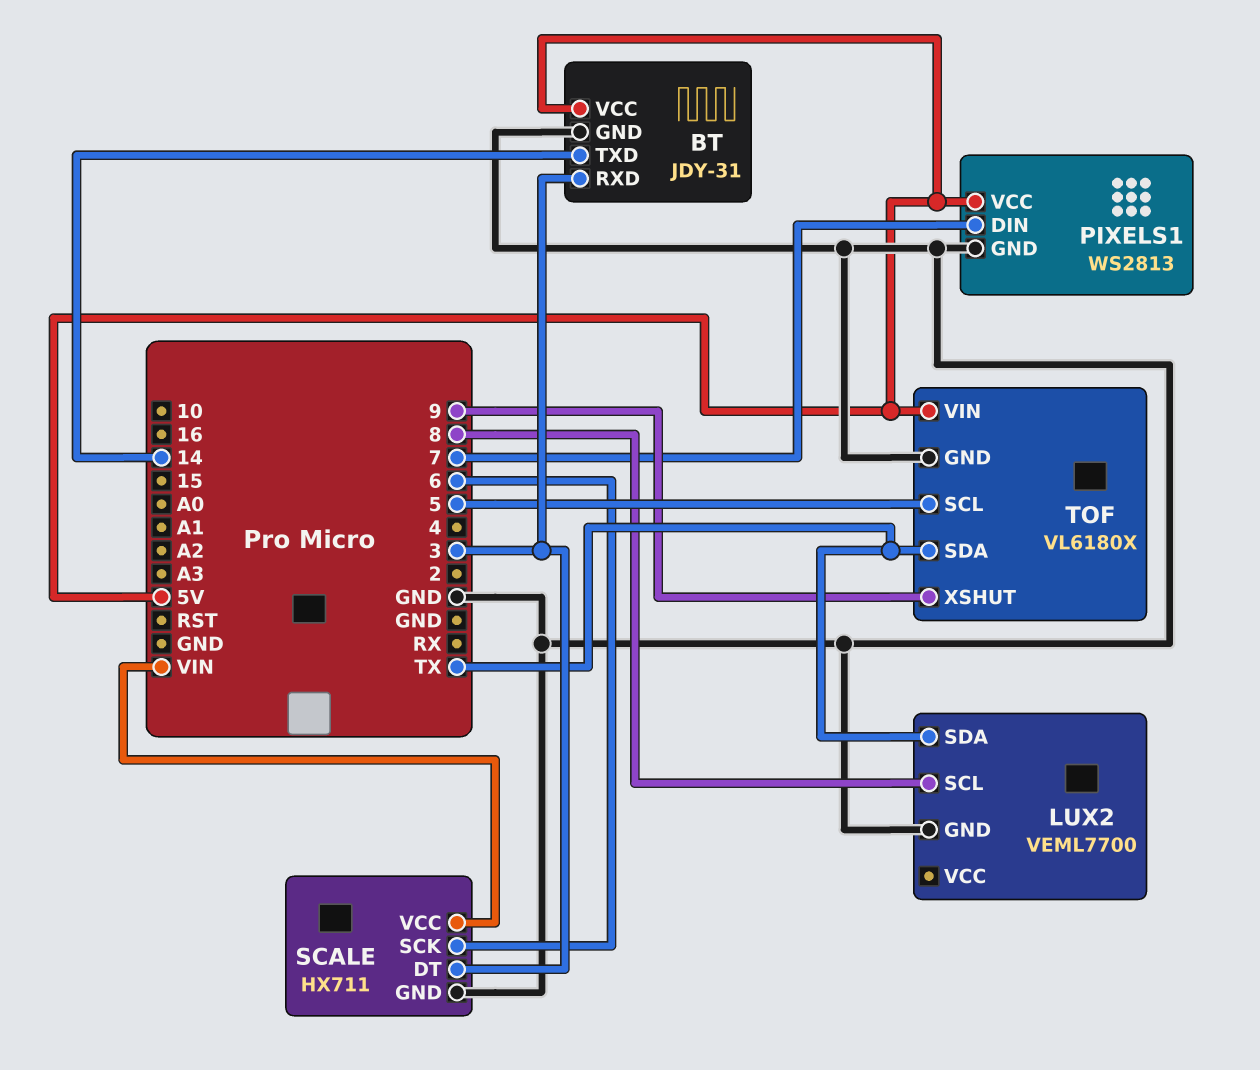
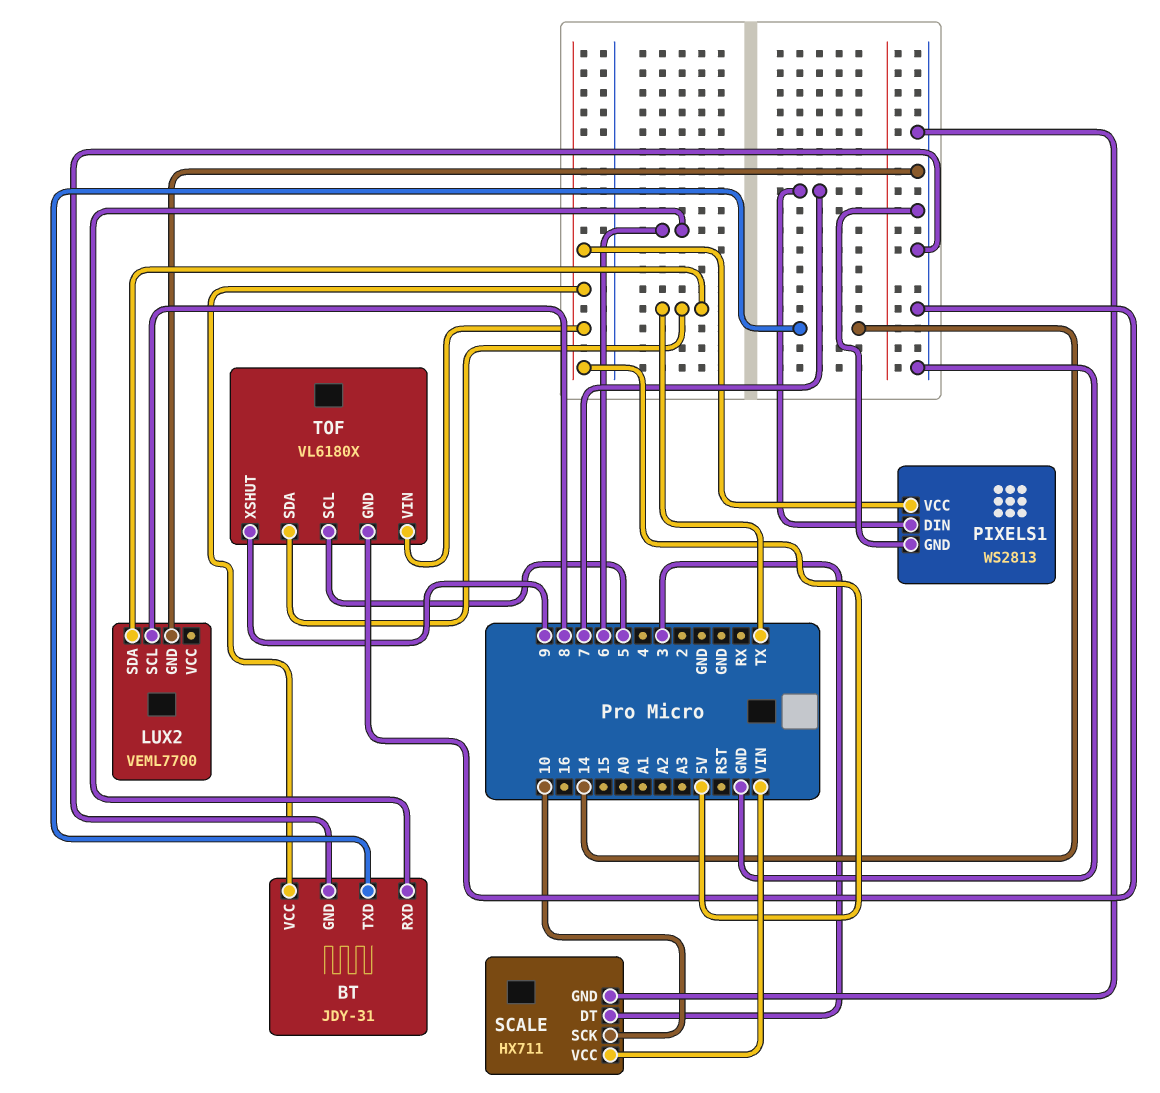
BT pin RXD: 3 -> 6
SCALE pin SCK: 6 -> 10

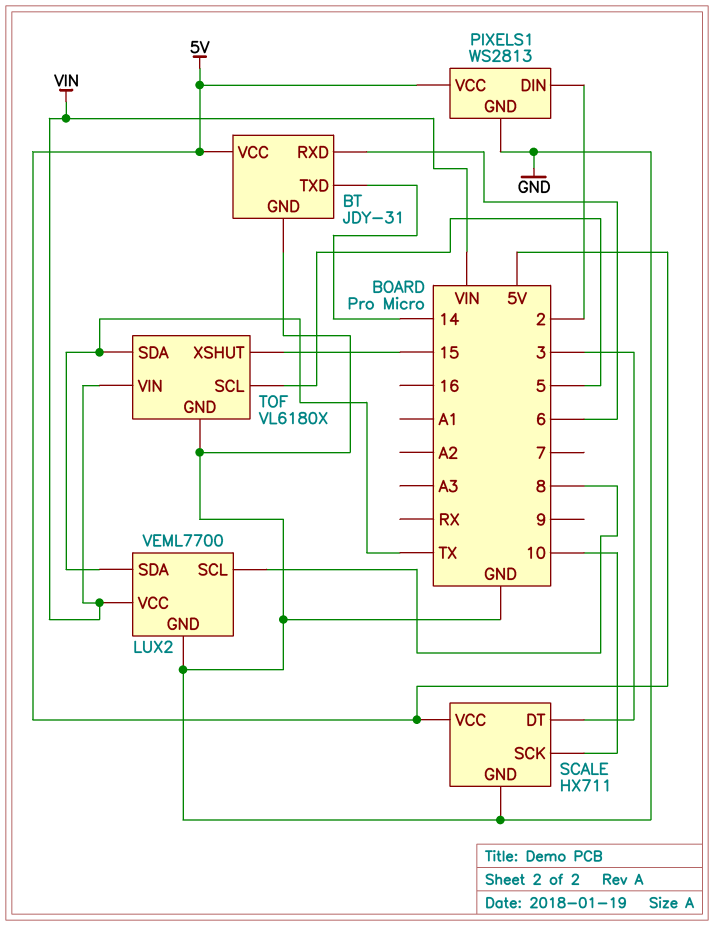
LUX2 pin VCC: none -> VIN
PIXELS1 pin DIN: 7 -> 2
SCALE pin VCC: VIN -> 5V
TOF pin VIN: 5V -> VIN
TOF pin XSHUT: 9 -> 15

